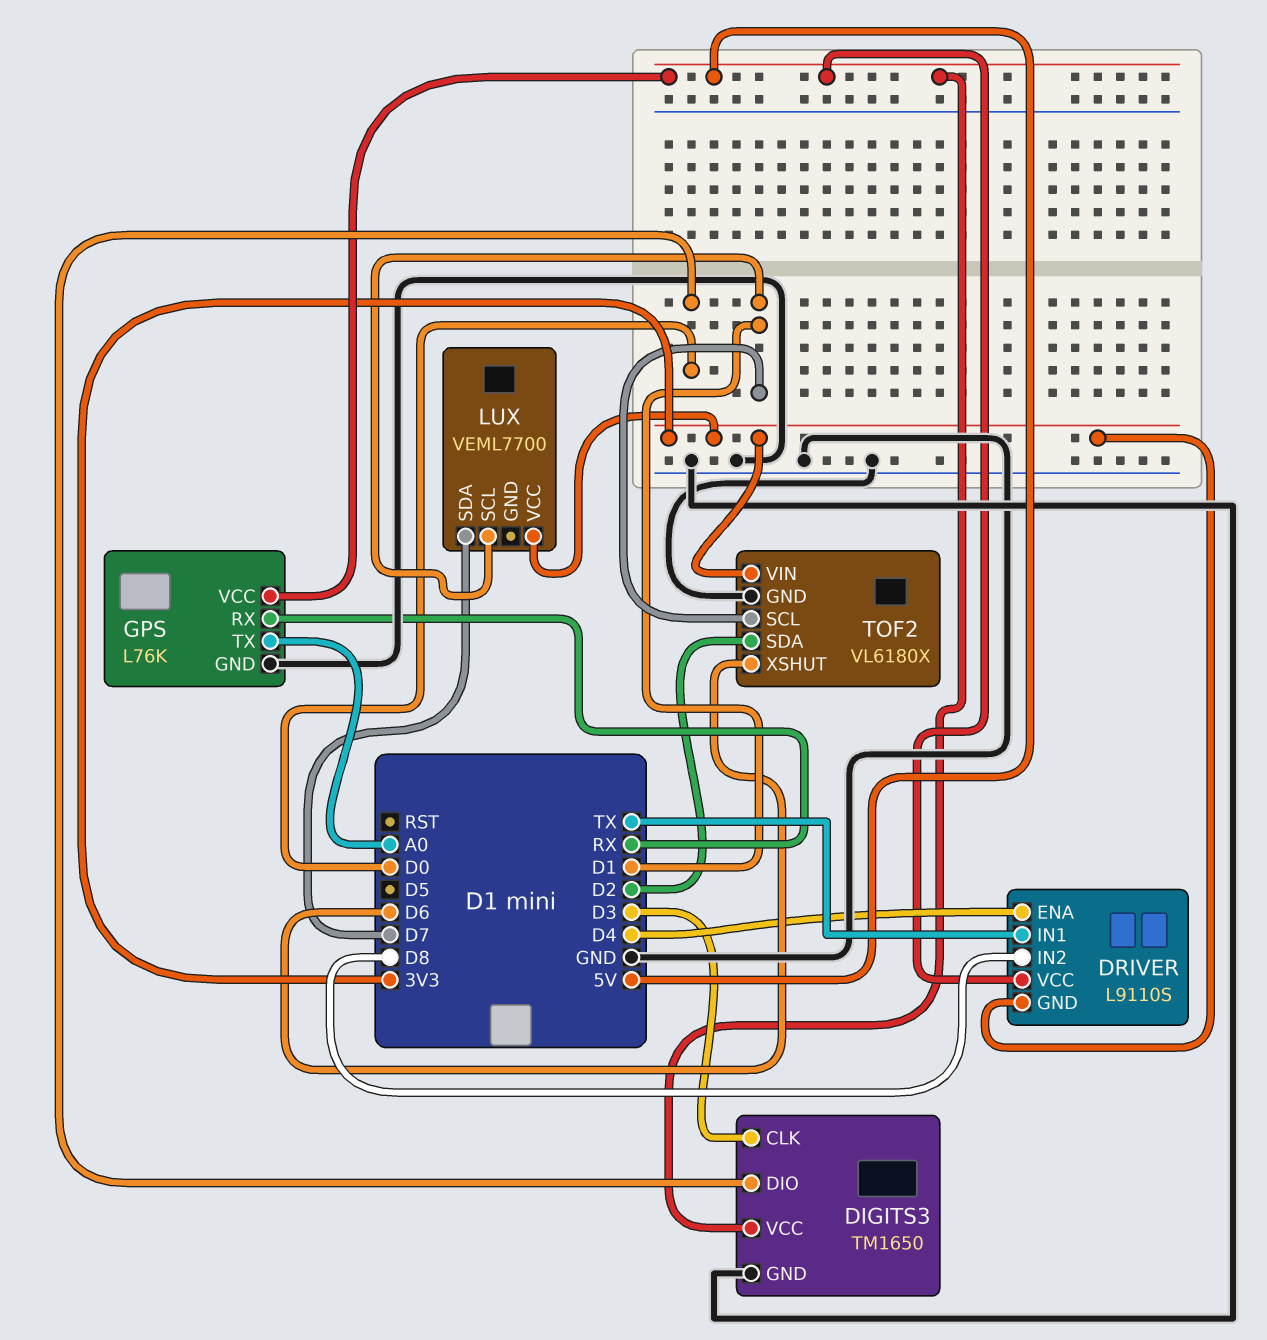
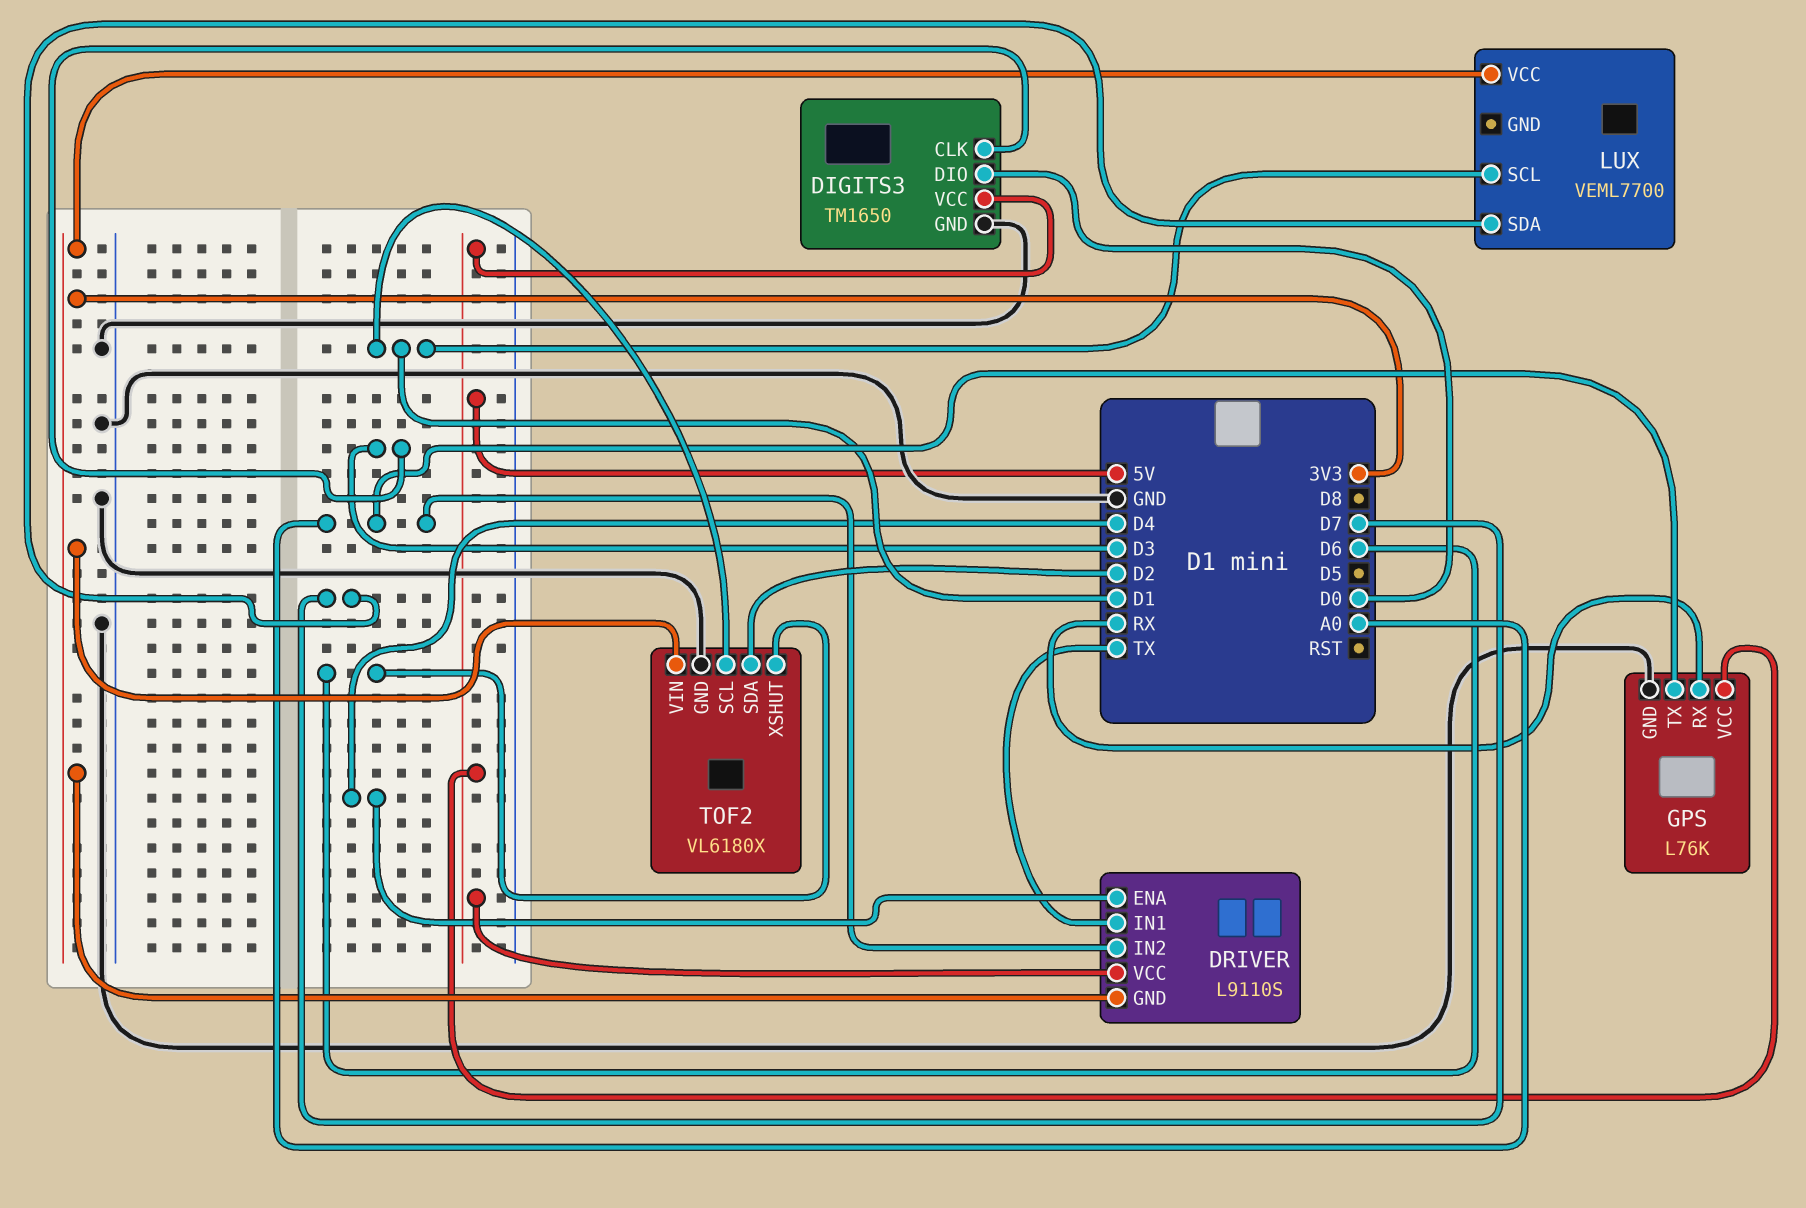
DRIVER pin IN2: D8 -> A0

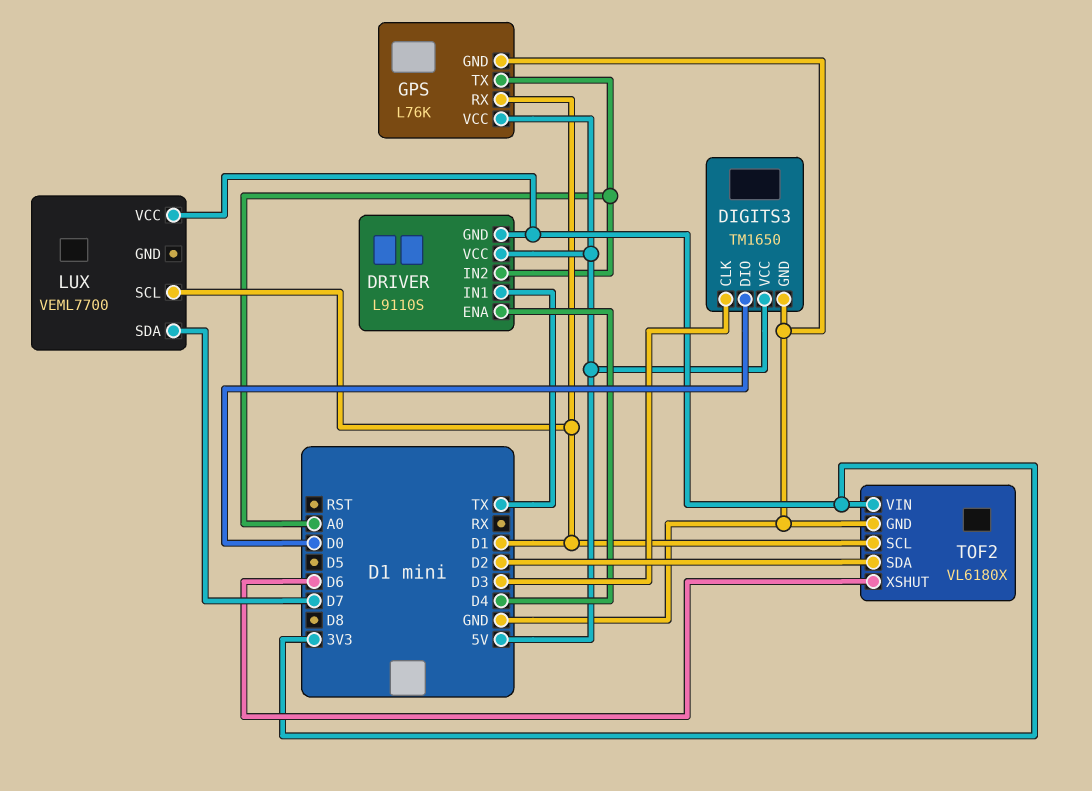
GPS pin RX: RX -> D1

